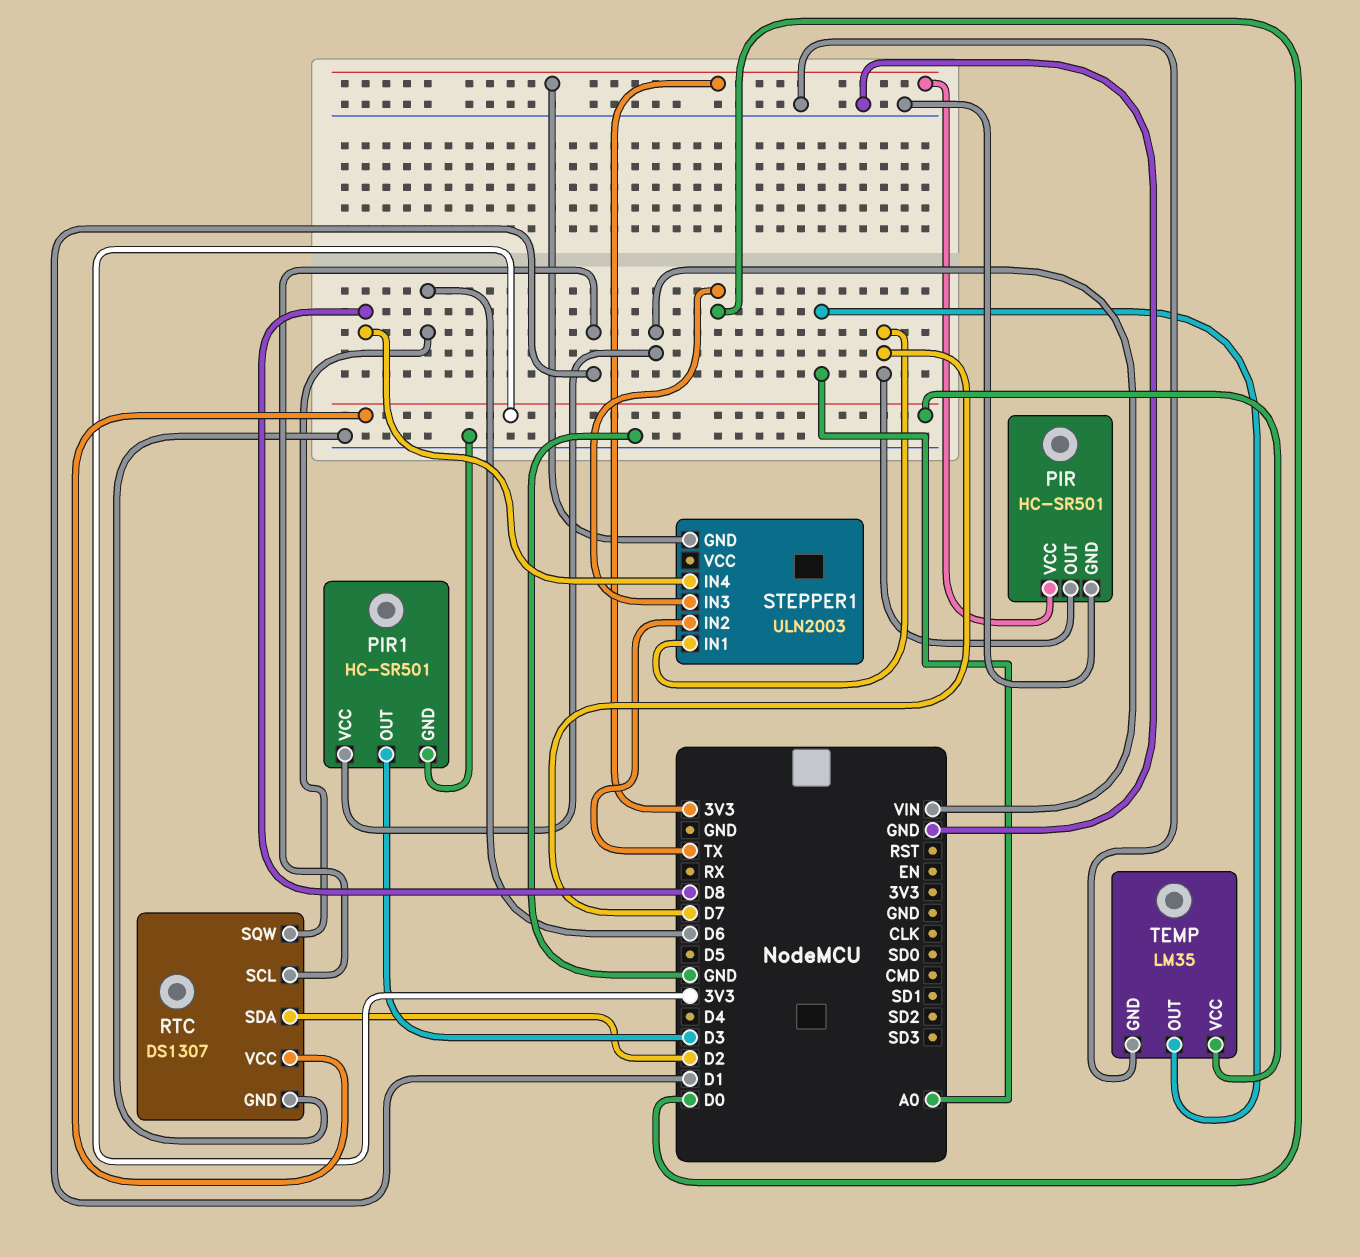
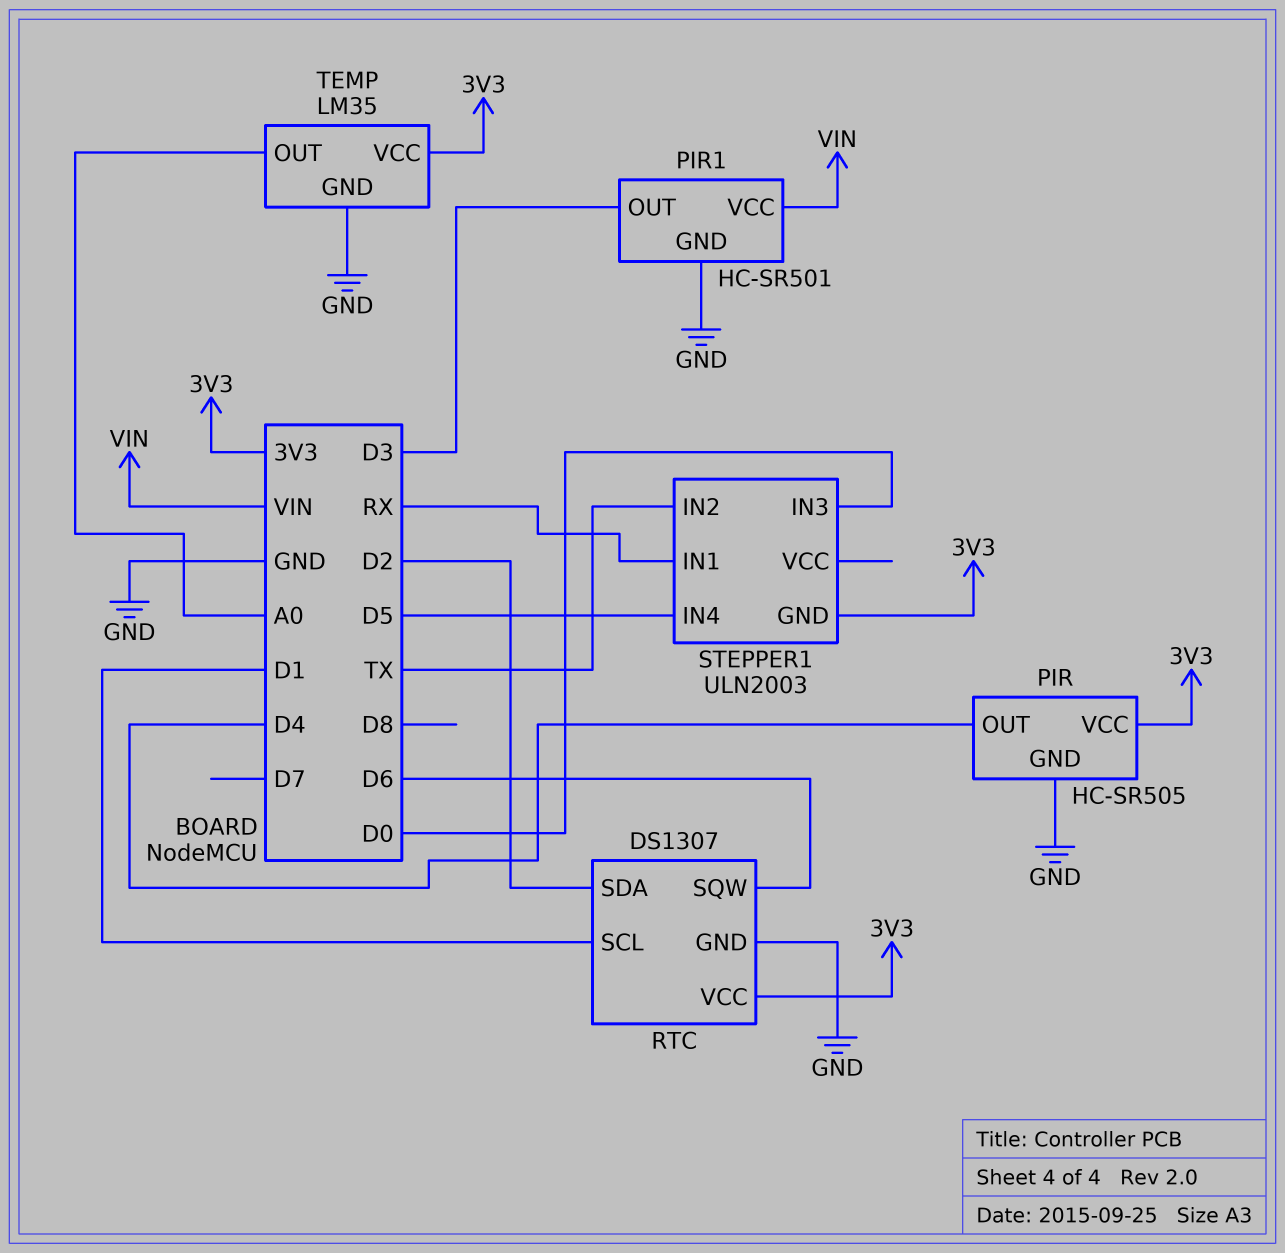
PIR: HC-SR501 -> HC-SR505
PIR pin OUT: D7 -> D4
STEPPER1 pin IN1: D7 -> RX
STEPPER1 pin IN4: D8 -> D5

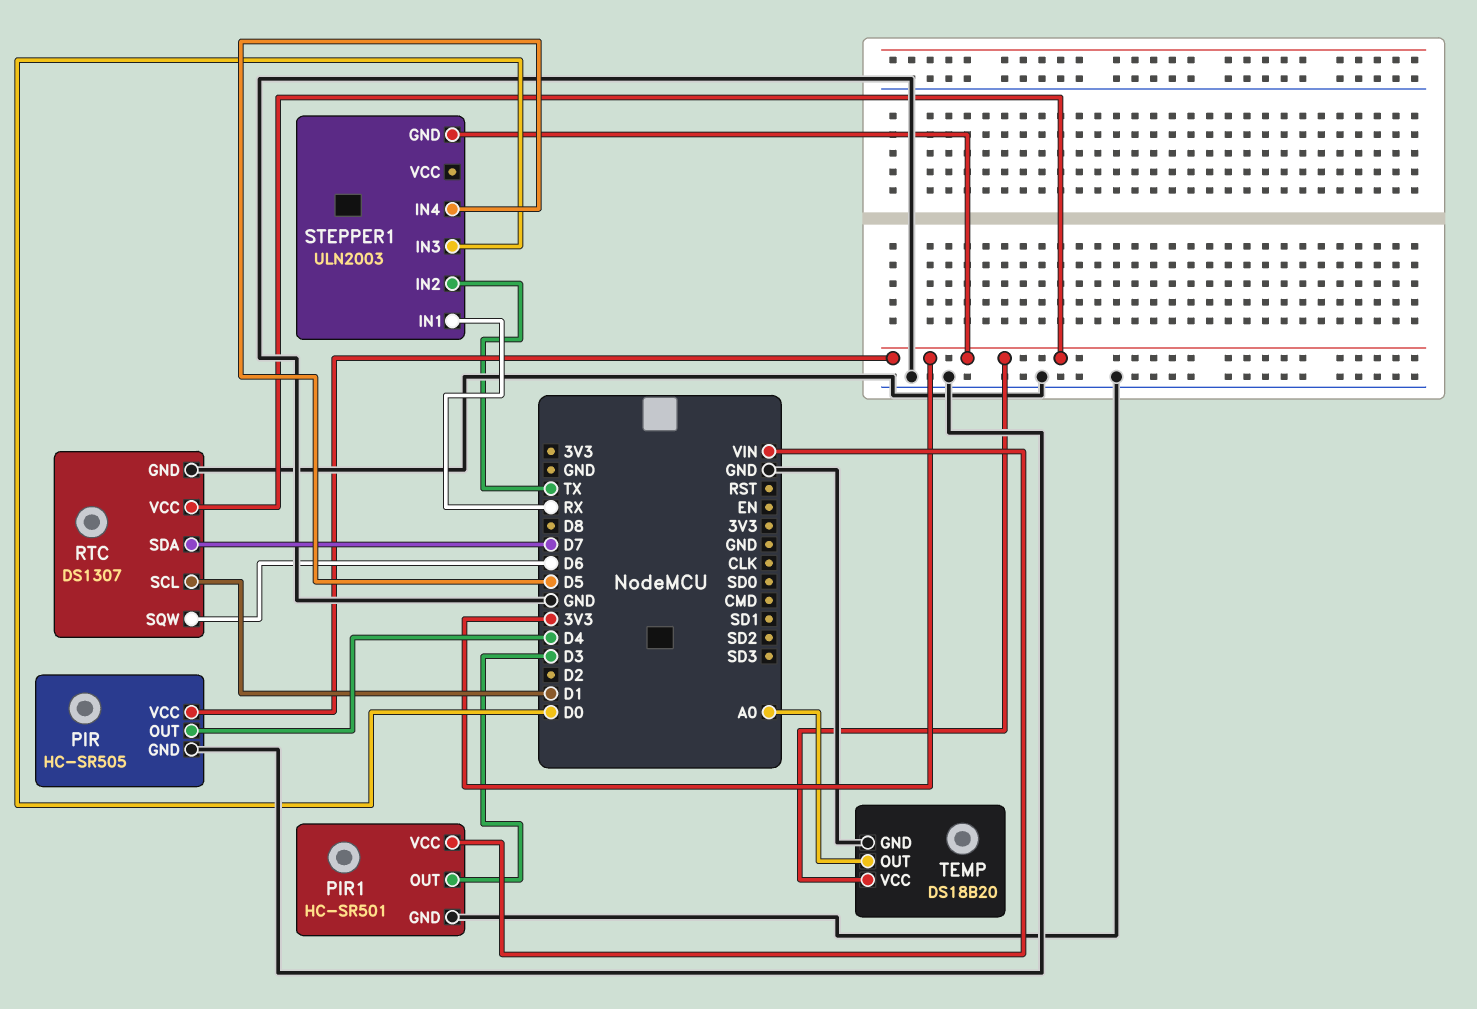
RTC pin SDA: D2 -> D7
TEMP: LM35 -> DS18B20

